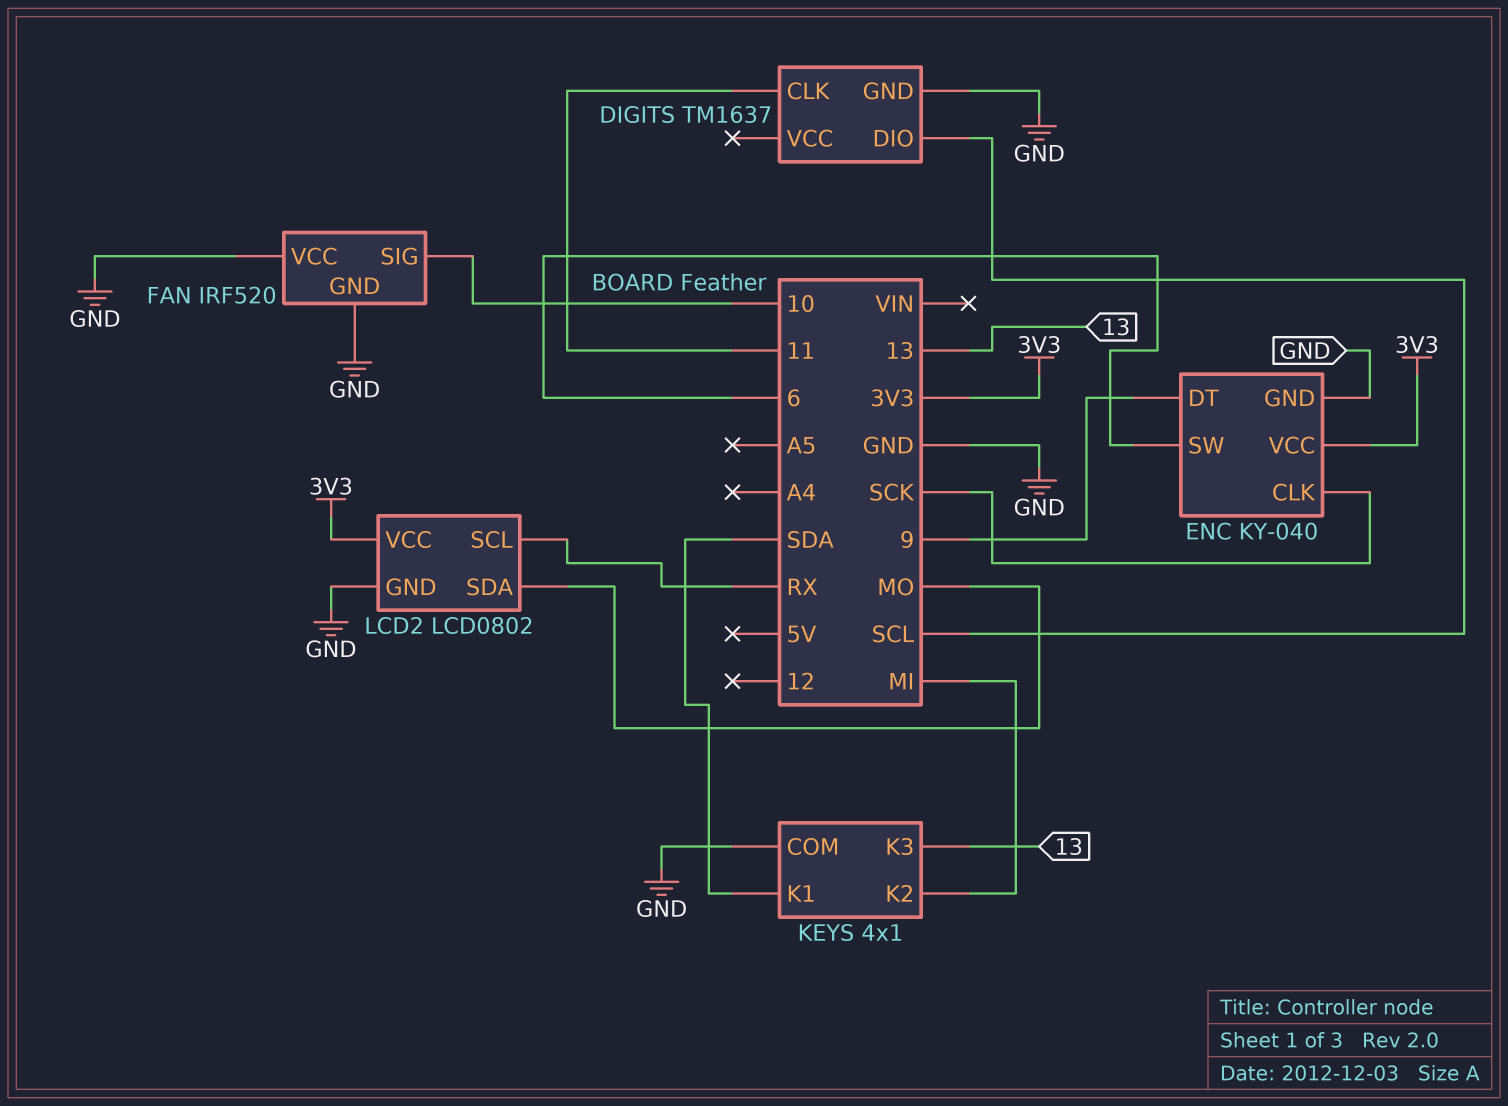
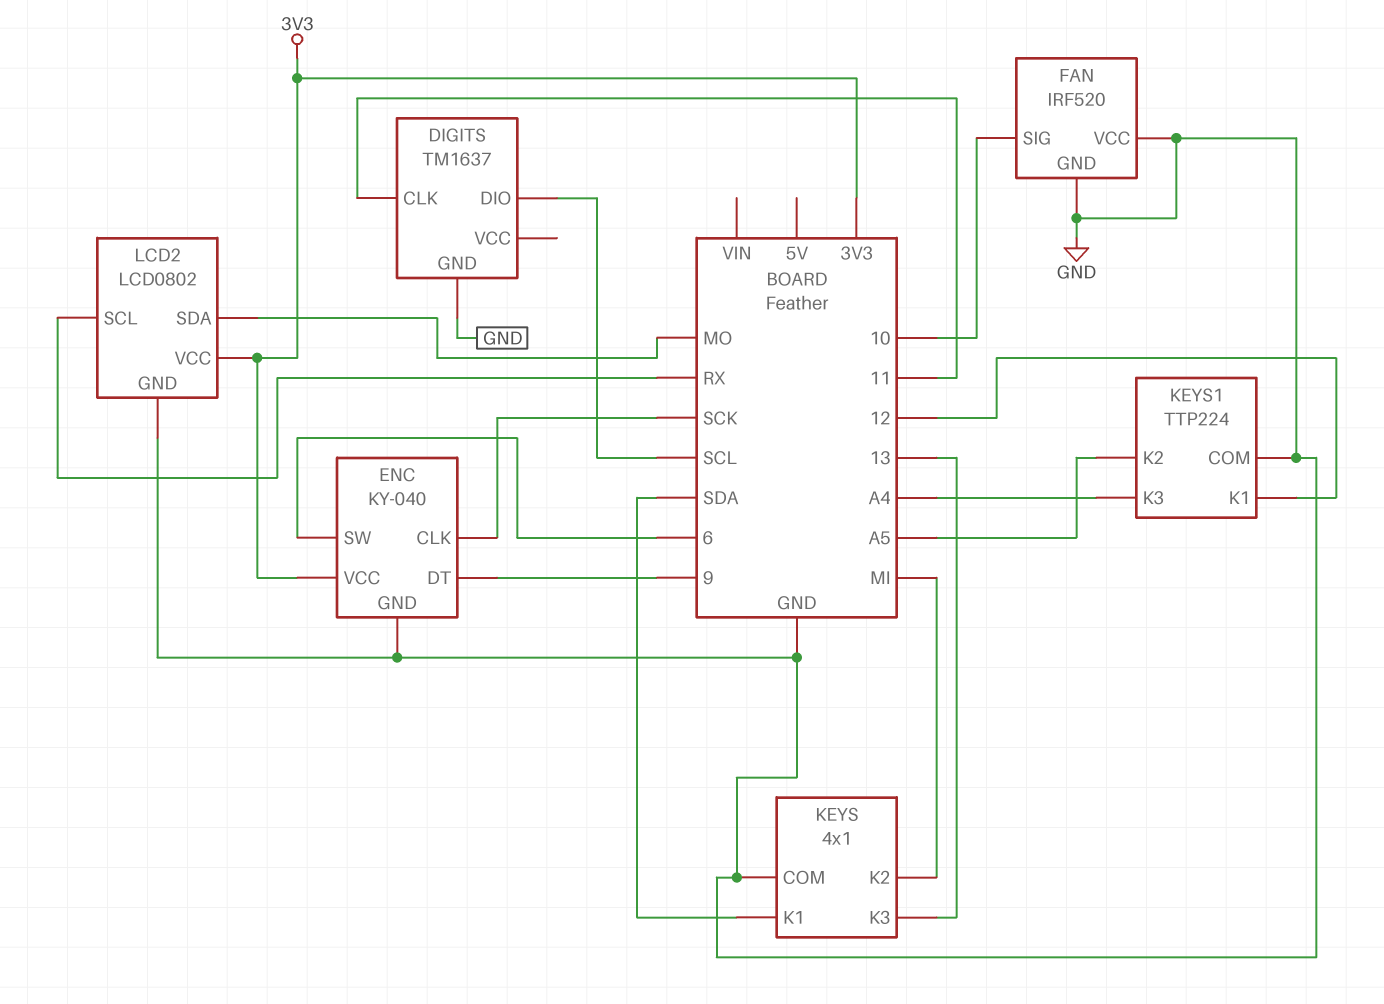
KEYS1: none -> TTP224
KEYS1 pin COM: none -> GND
KEYS1 pin K1: none -> 12
KEYS1 pin K2: none -> A5
KEYS1 pin K3: none -> A4

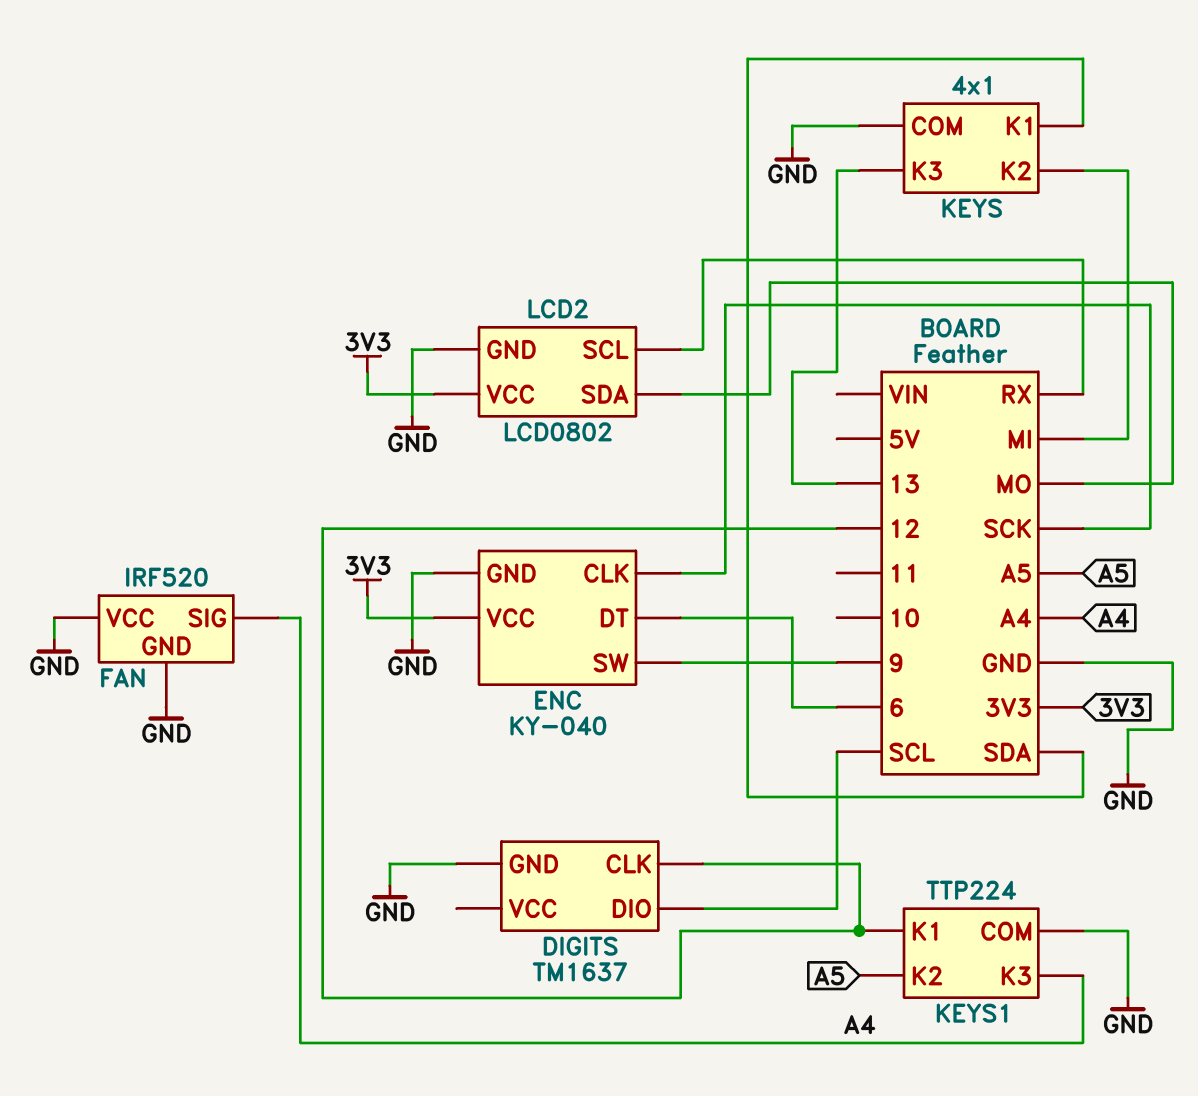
DIGITS pin CLK: 11 -> 12
ENC pin DT: 9 -> 6
ENC pin SW: 6 -> 9
FAN pin SIG: 10 -> A4

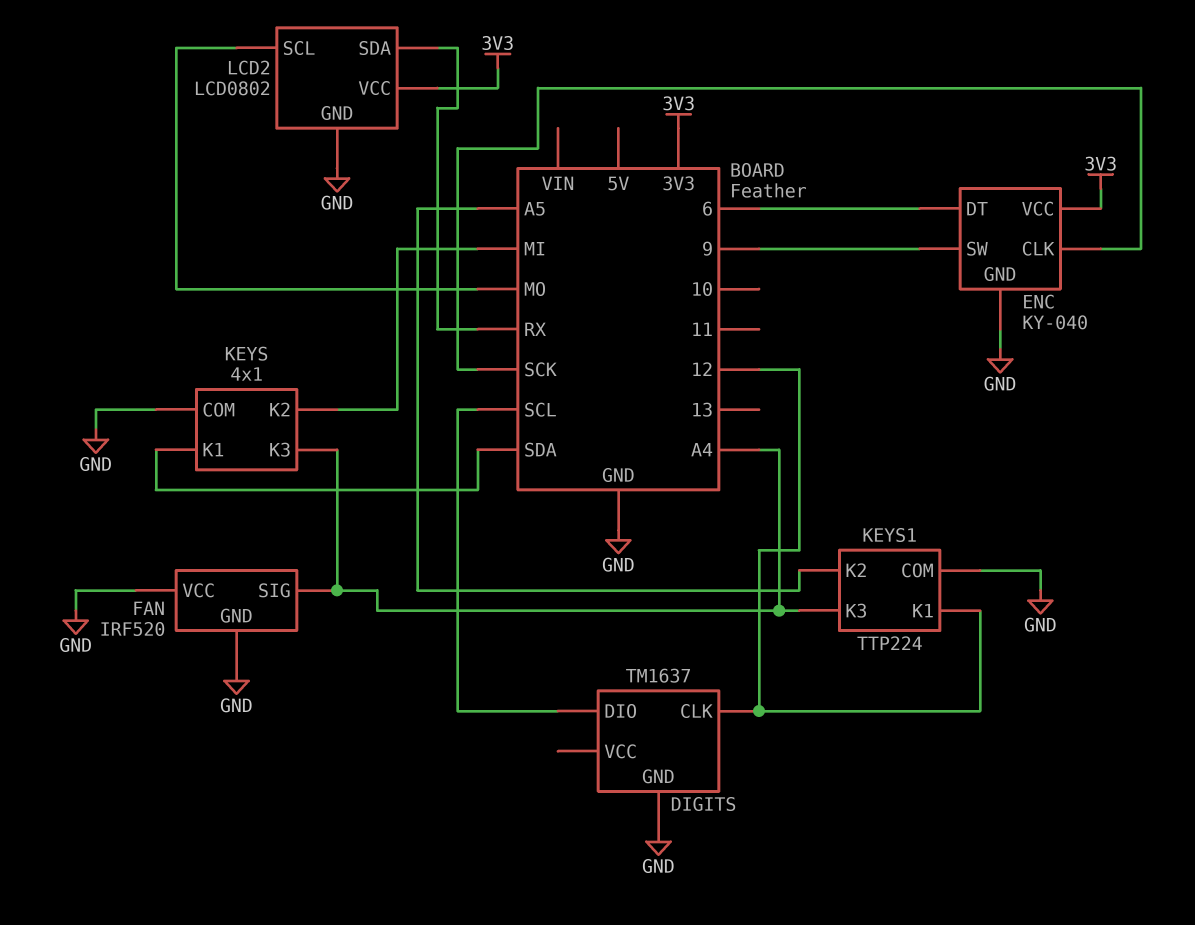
KEYS pin K3: 13 -> A4
LCD2 pin SCL: RX -> MO
LCD2 pin SDA: MO -> RX

